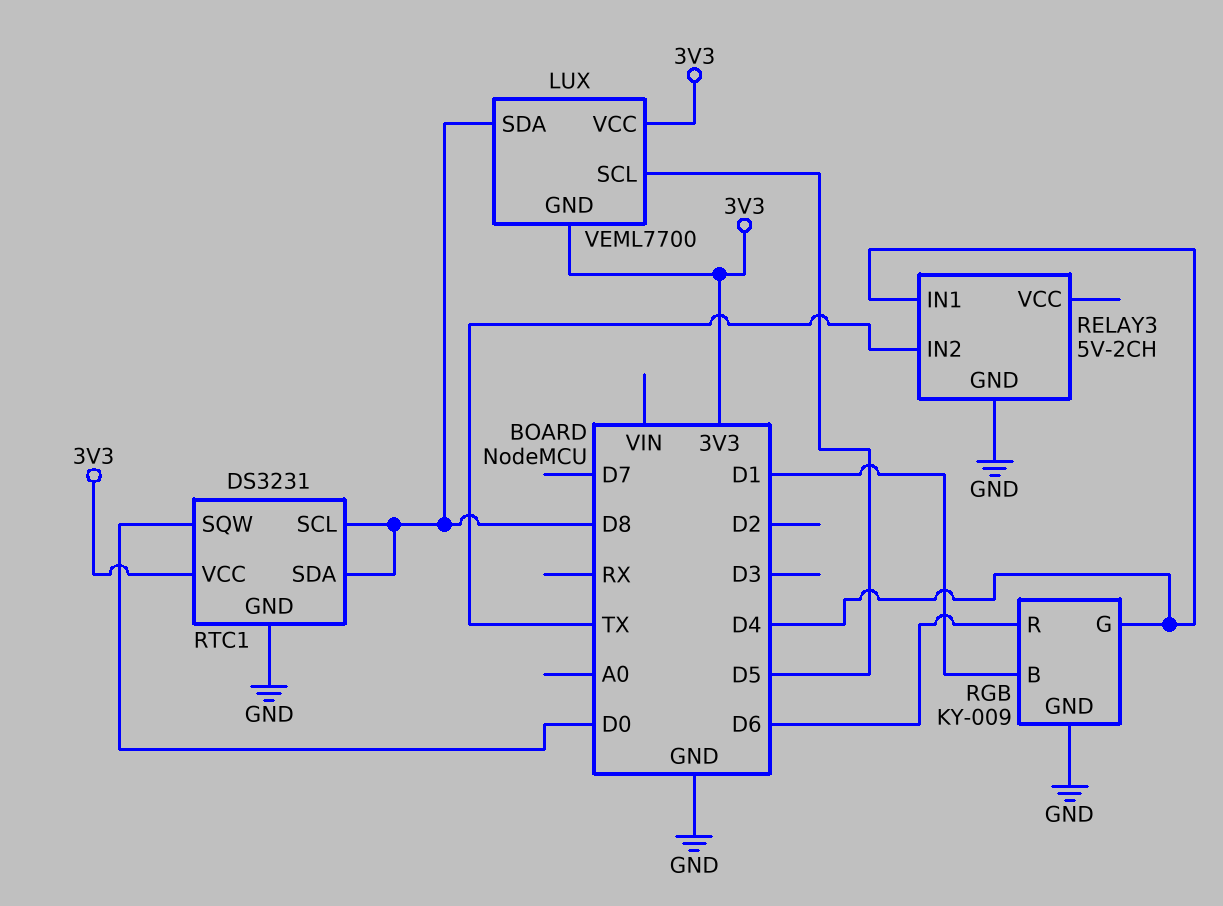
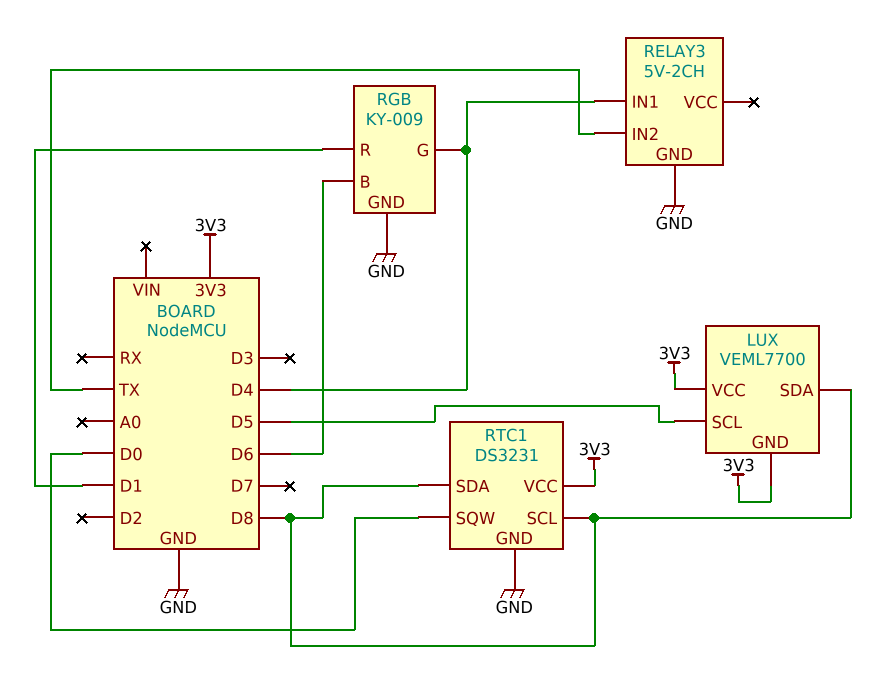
RGB pin B: D1 -> D6
RGB pin R: D6 -> D1

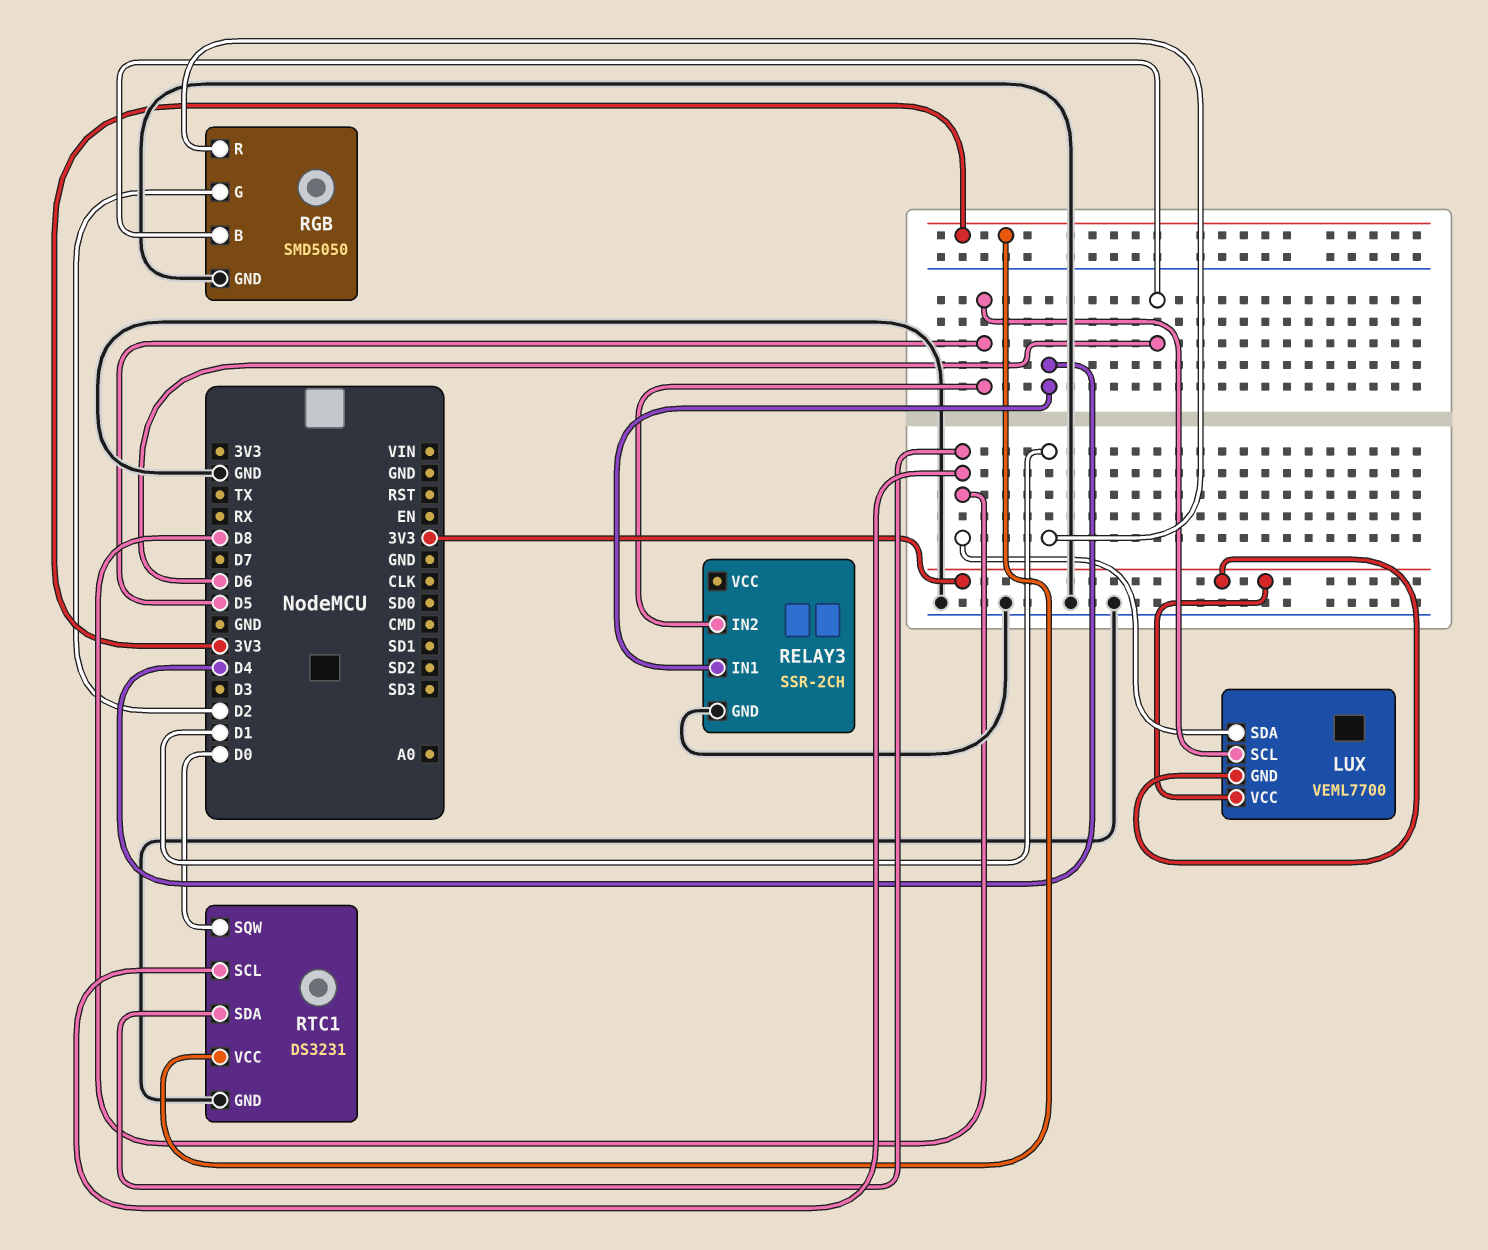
RELAY3: 5V-2CH -> SSR-2CH
RELAY3 pin IN2: TX -> D5
RGB: KY-009 -> SMD5050
RGB pin G: D4 -> D2

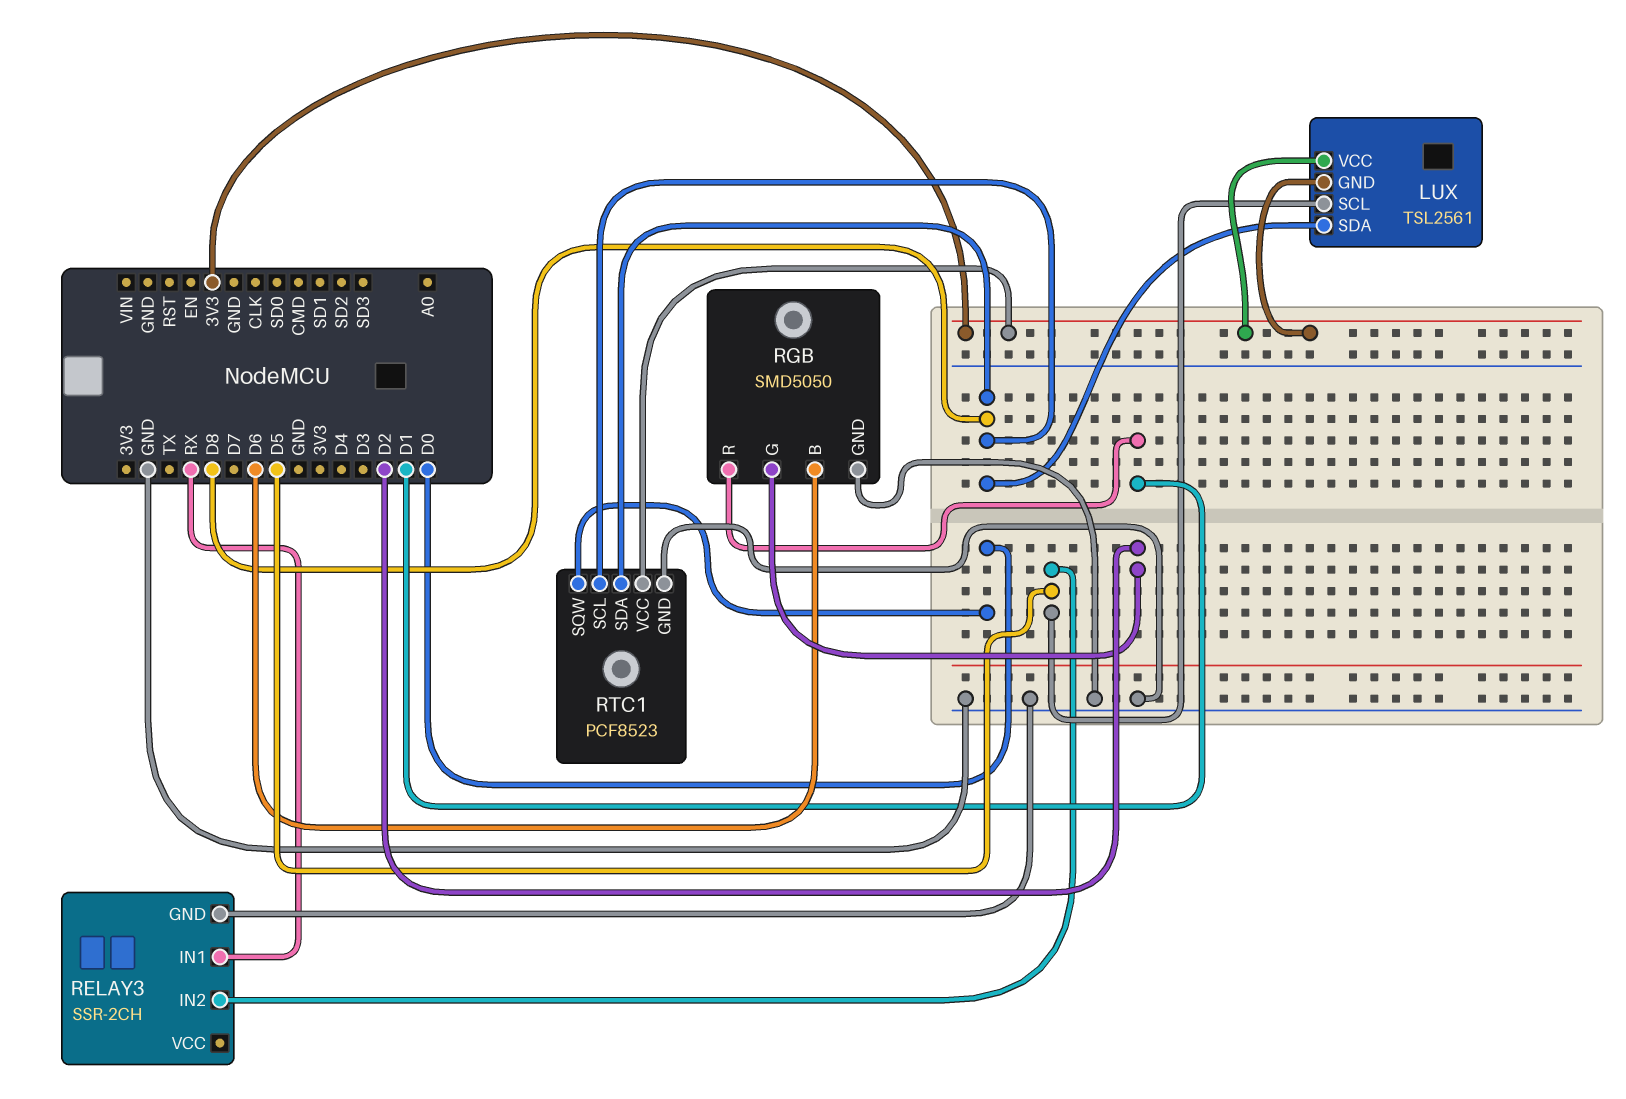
LUX: VEML7700 -> TSL2561
RELAY3 pin IN1: D4 -> RX
RTC1: DS3231 -> PCF8523

